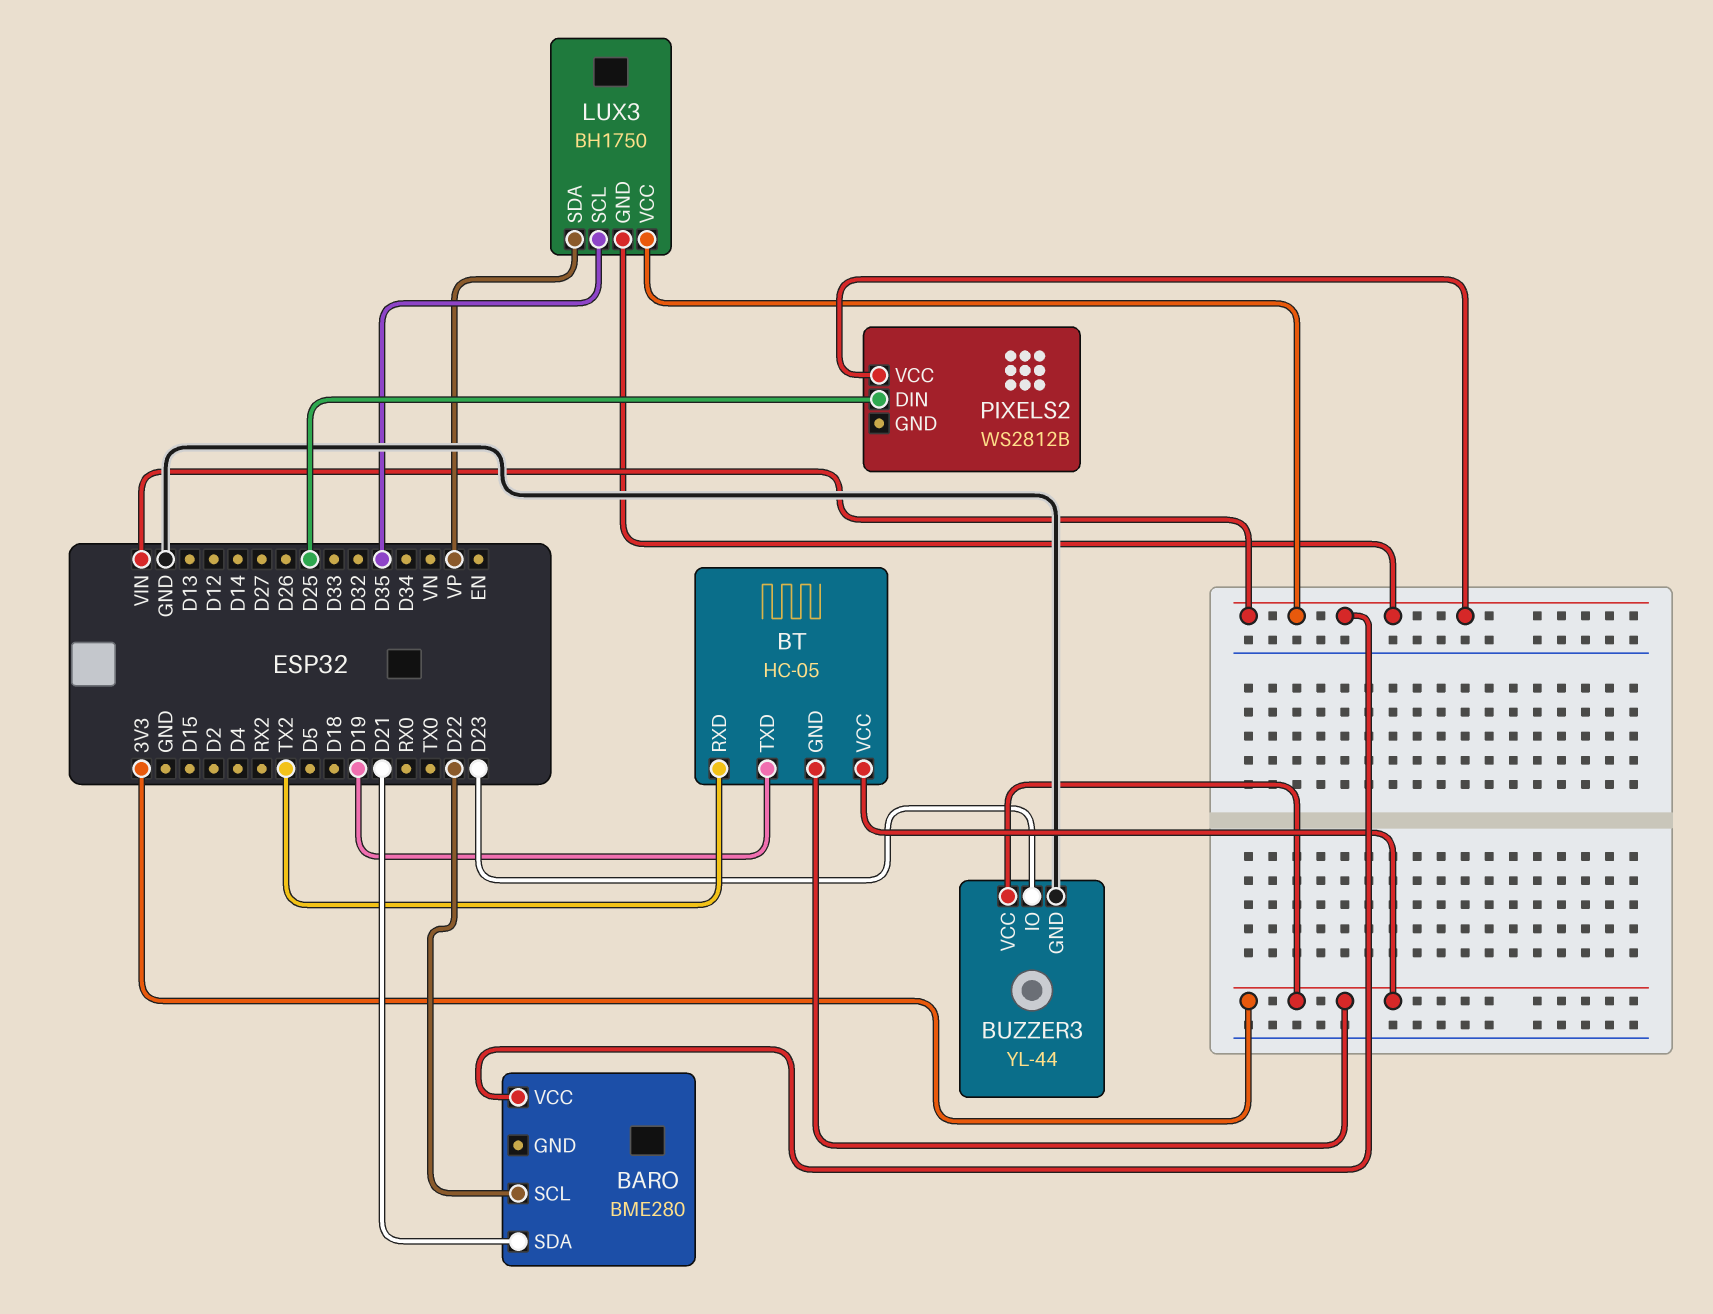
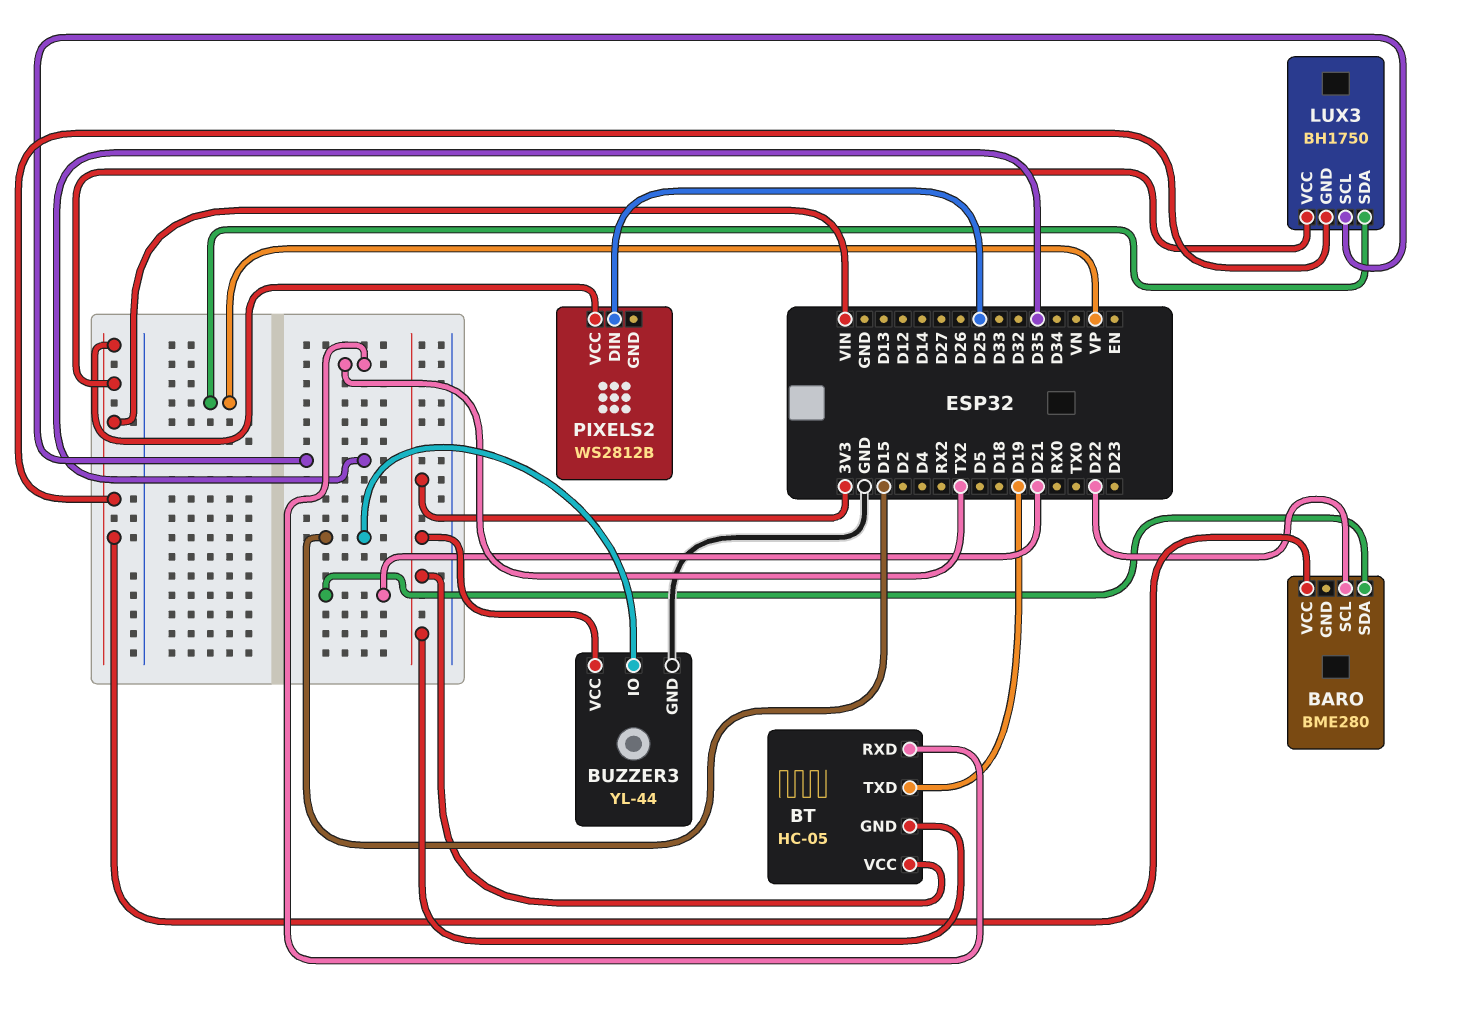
BUZZER3 pin IO: D23 -> D15

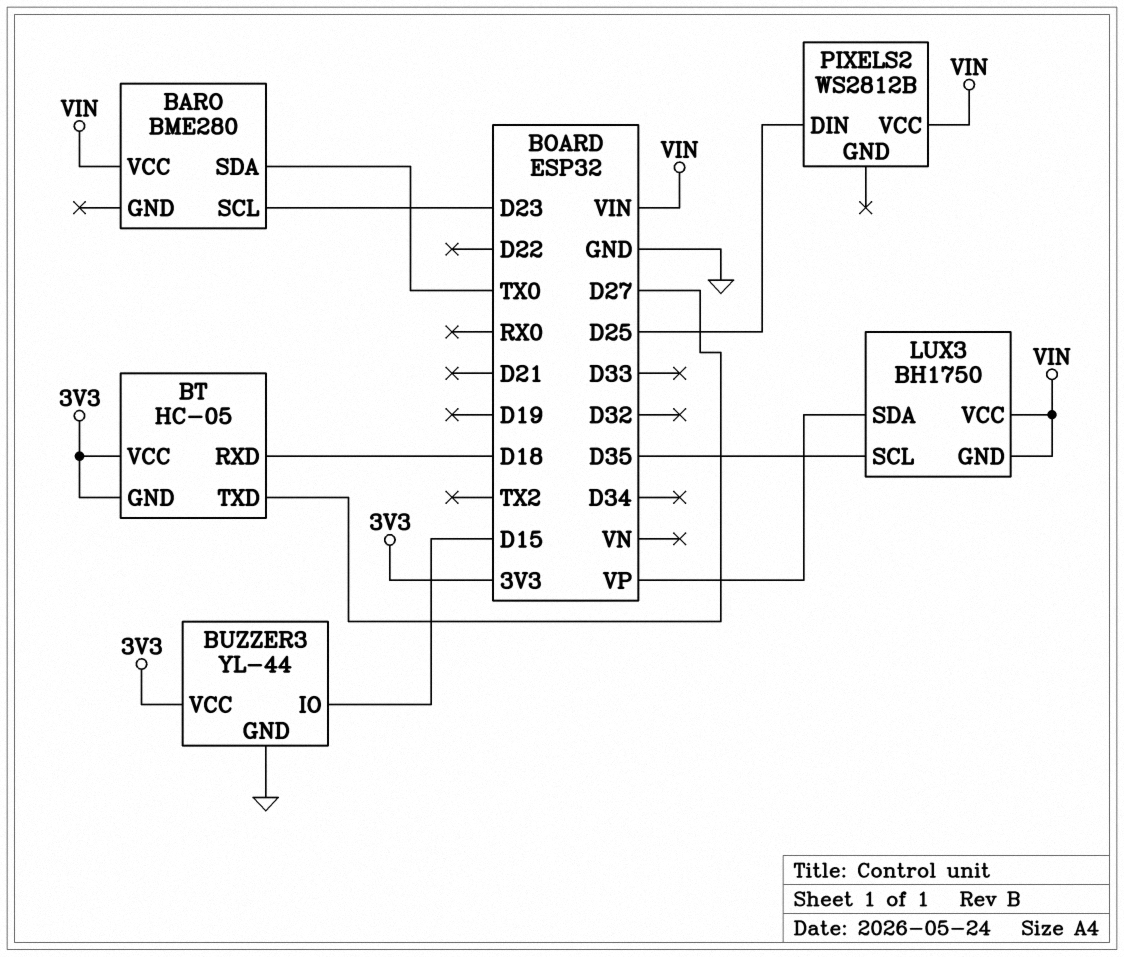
BARO pin SCL: D22 -> D23
BARO pin SDA: D21 -> TX0
BT pin RXD: TX2 -> D18
BT pin TXD: D19 -> D27

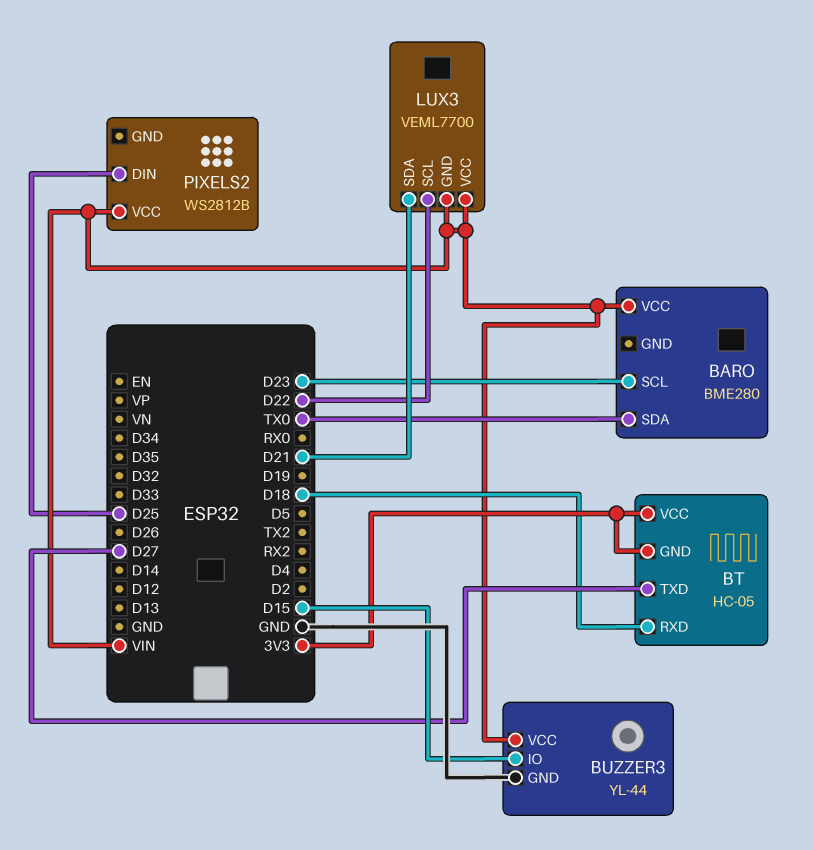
BUZZER3 pin VCC: 3V3 -> VIN
LUX3: BH1750 -> VEML7700
LUX3 pin SCL: D35 -> D22
LUX3 pin SDA: VP -> D21

